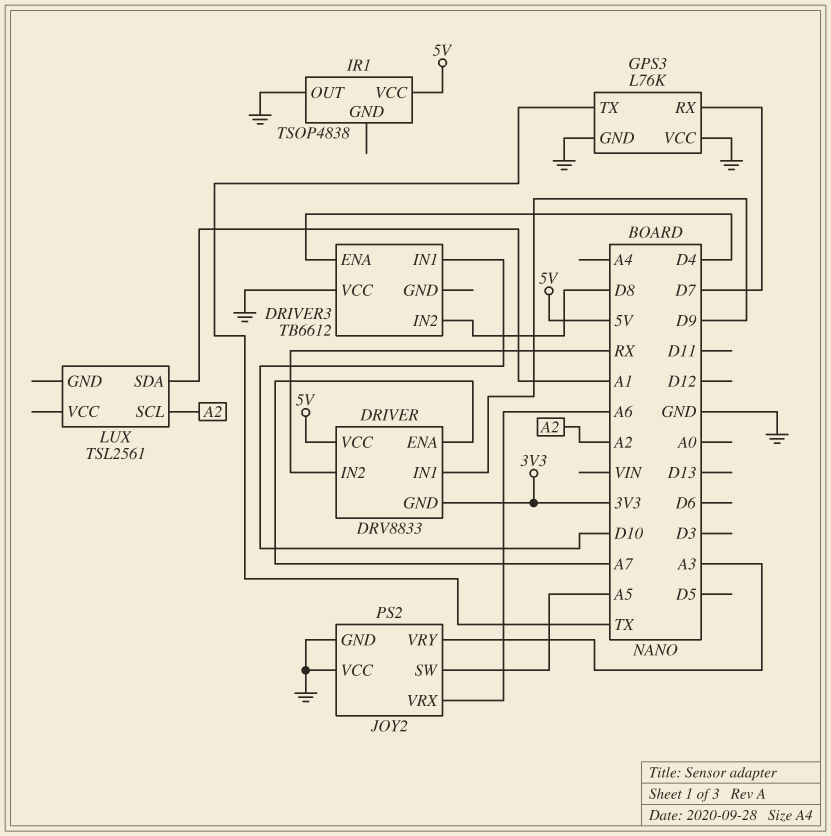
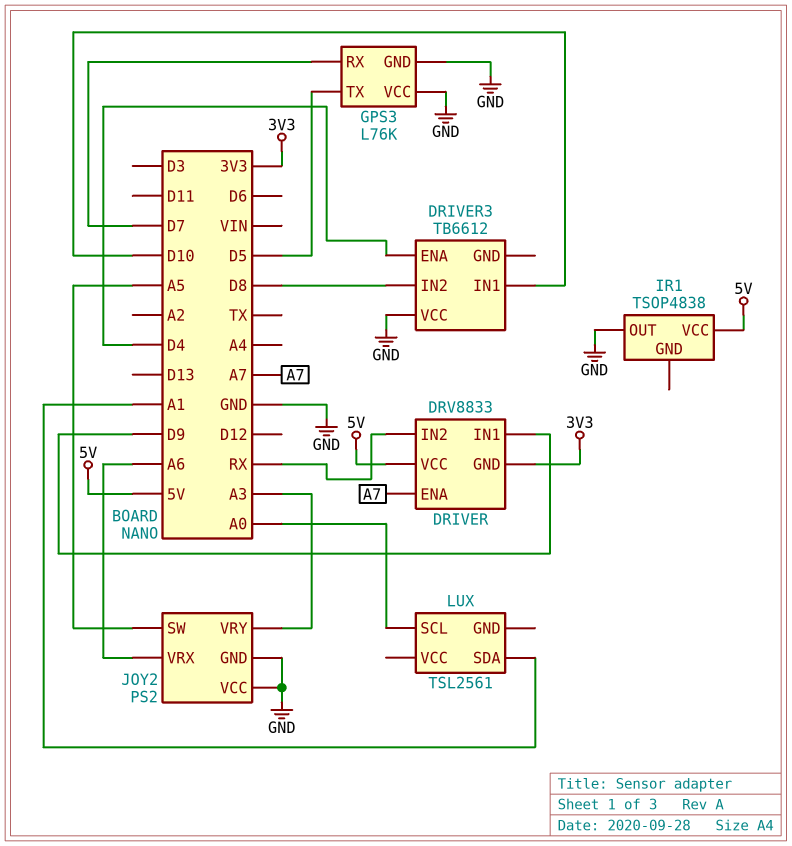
GPS3 pin TX: TX -> D5
LUX pin SCL: A2 -> A0

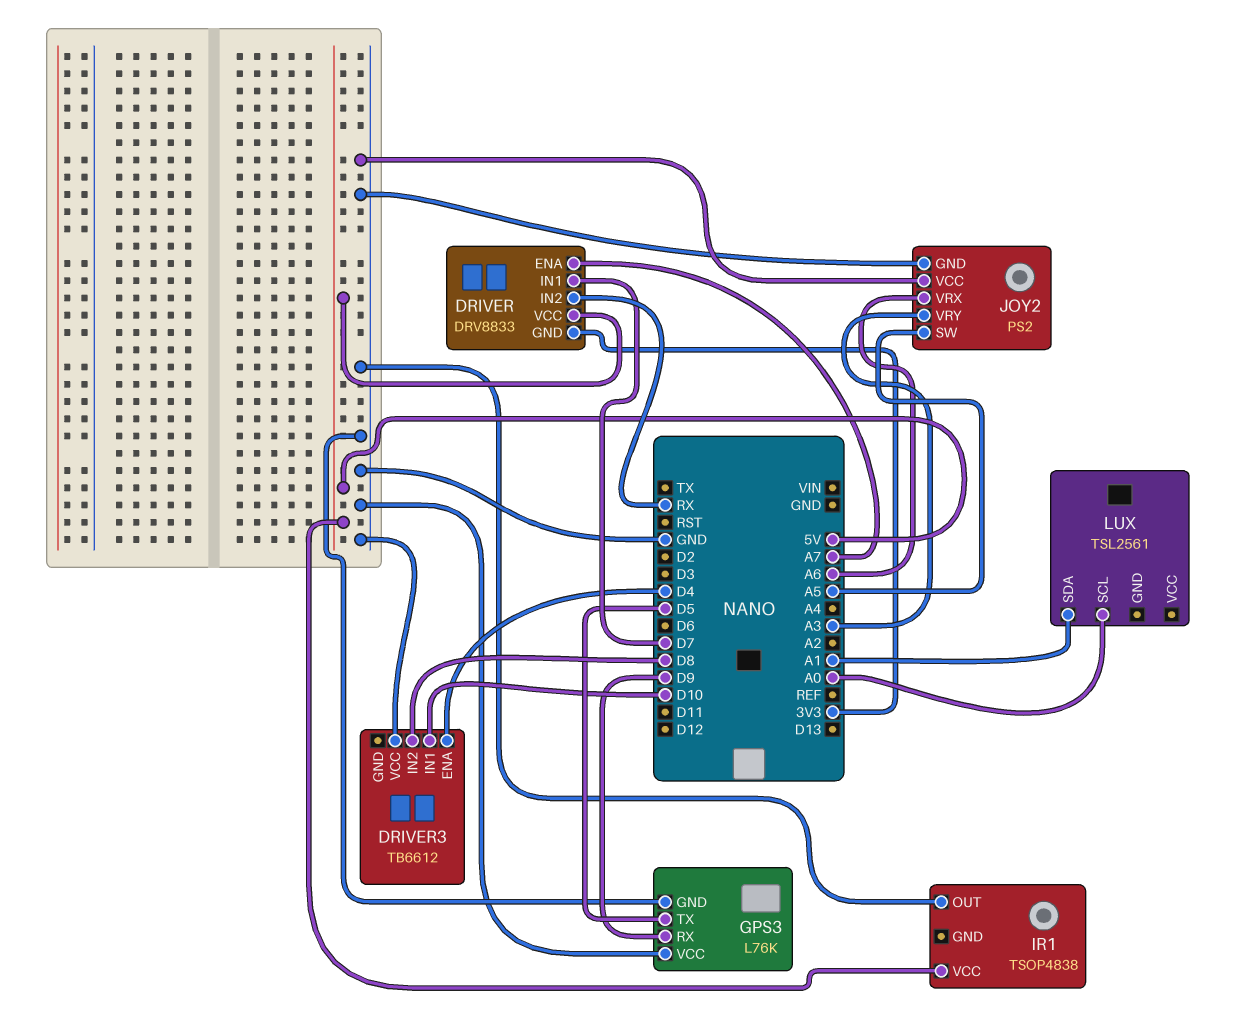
DRIVER pin IN1: D9 -> D7
GPS3 pin RX: D7 -> D9

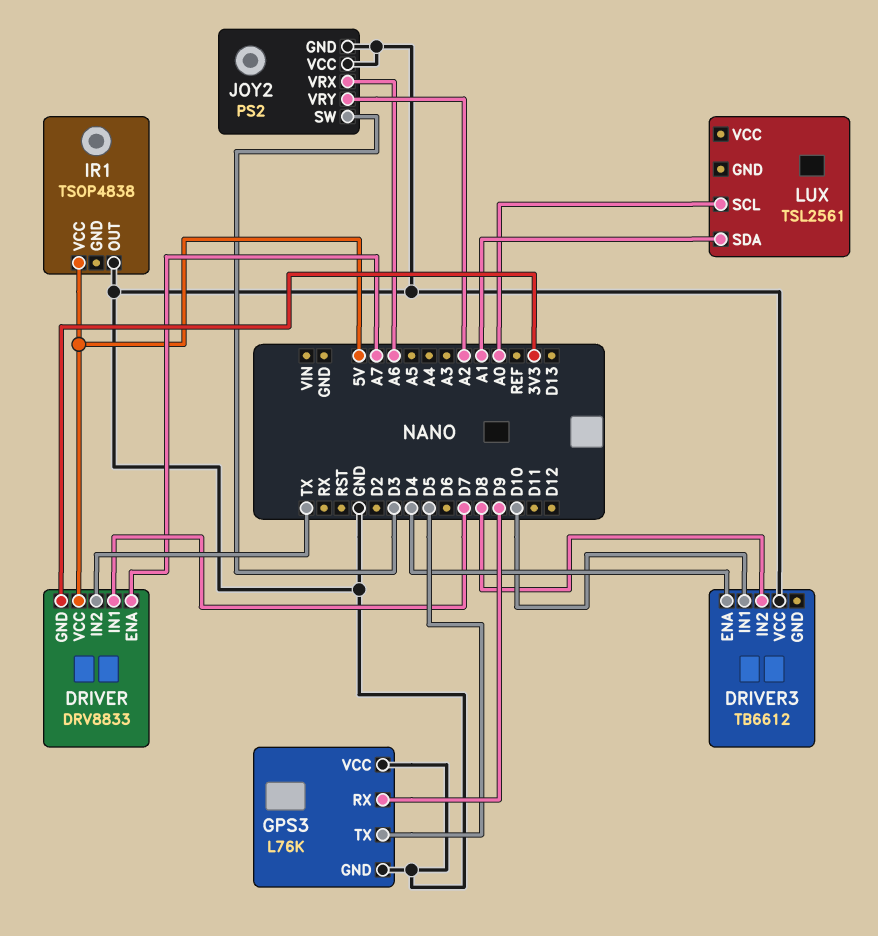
DRIVER pin IN2: RX -> TX
JOY2 pin SW: A5 -> D3
JOY2 pin VRY: A3 -> A2

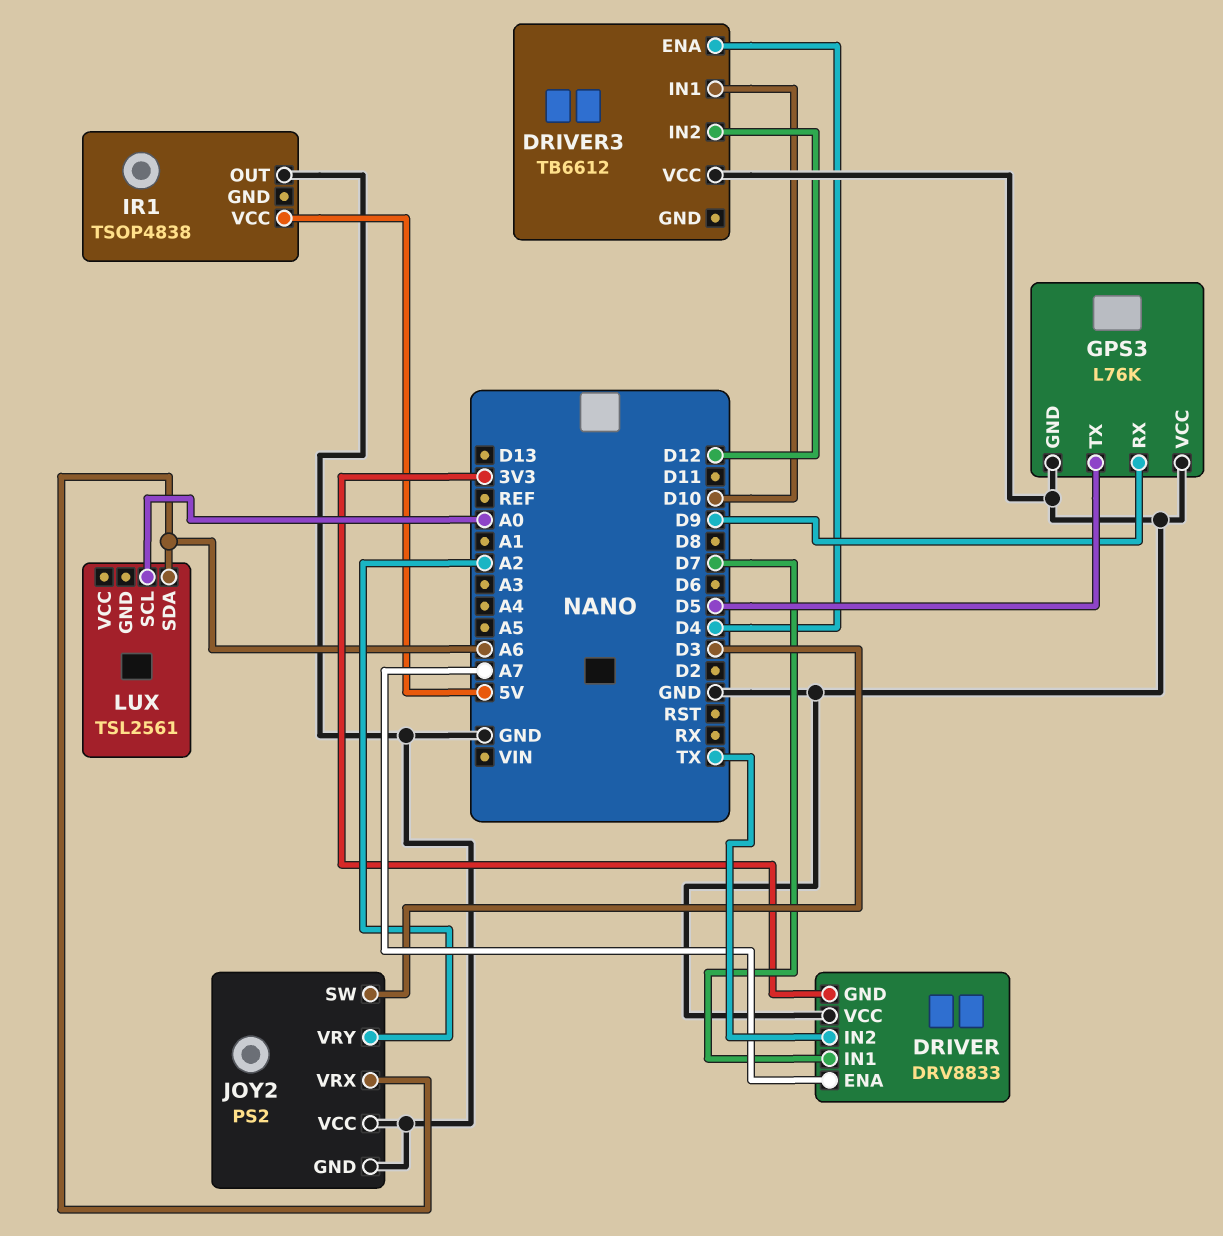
DRIVER pin VCC: 5V -> GND
DRIVER3 pin IN2: D8 -> D12
LUX pin SDA: A1 -> A6

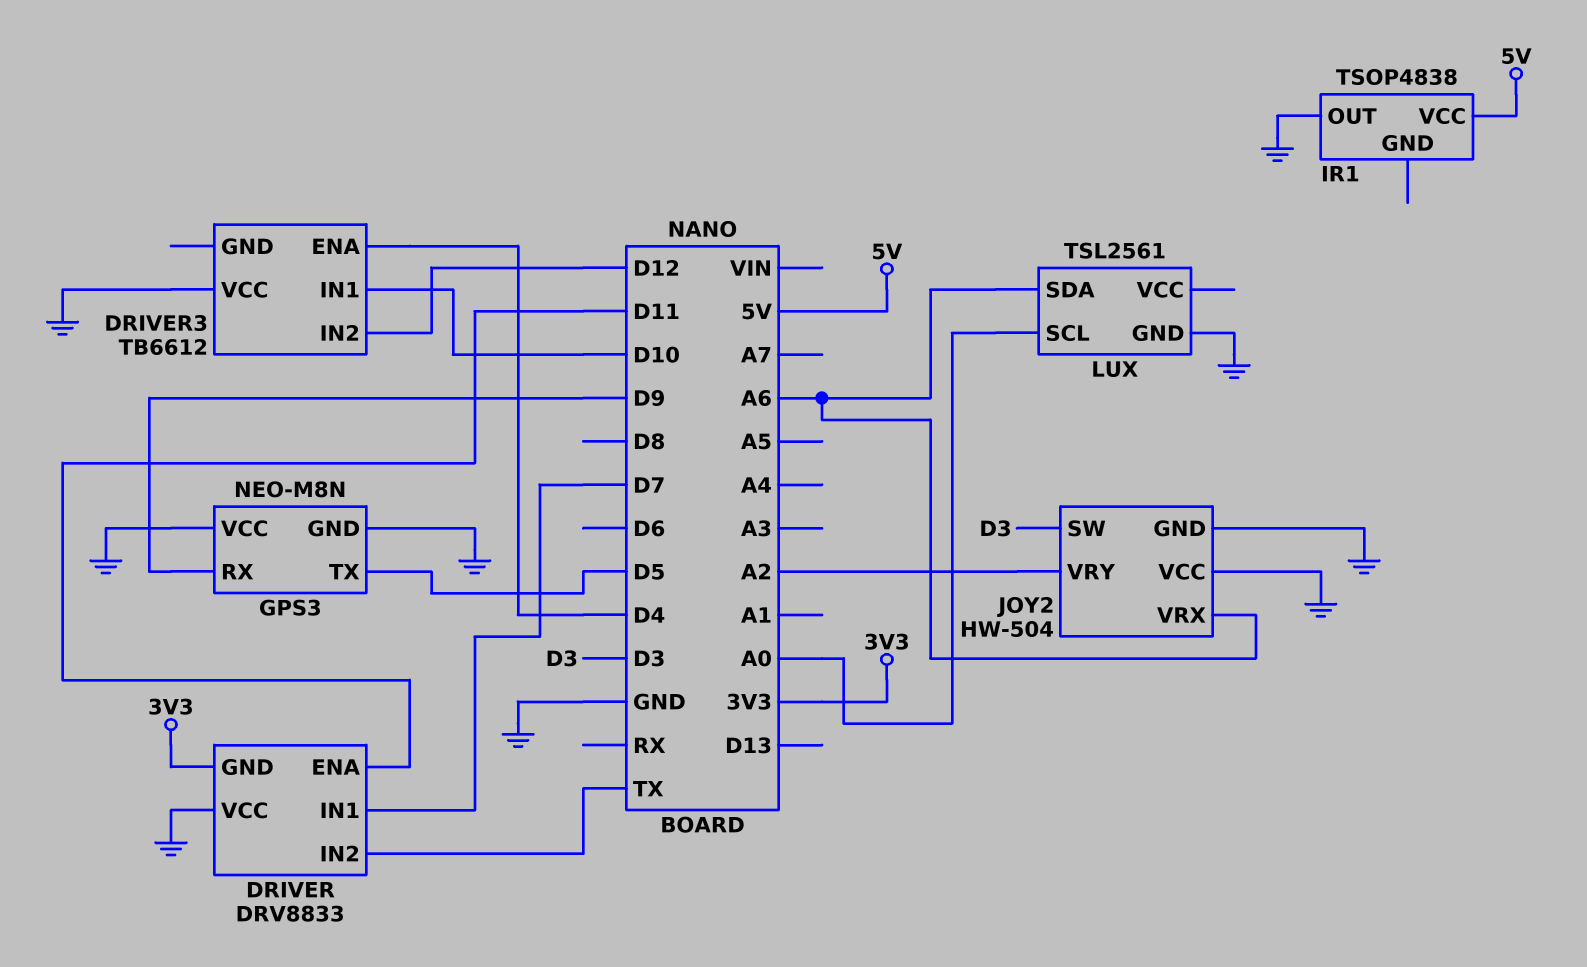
DRIVER pin ENA: A7 -> D11
GPS3: L76K -> NEO-M8N
JOY2: PS2 -> HW-504
LUX pin GND: none -> GND

